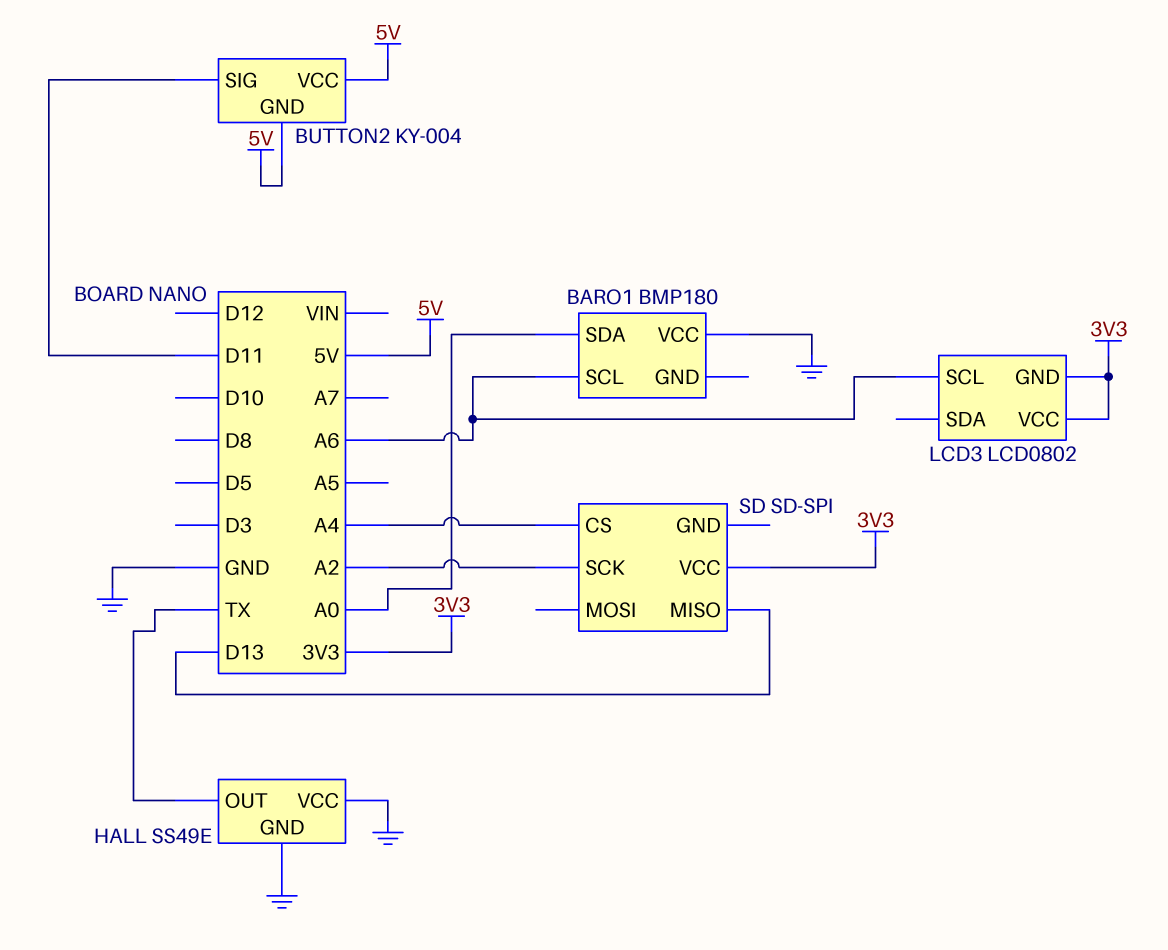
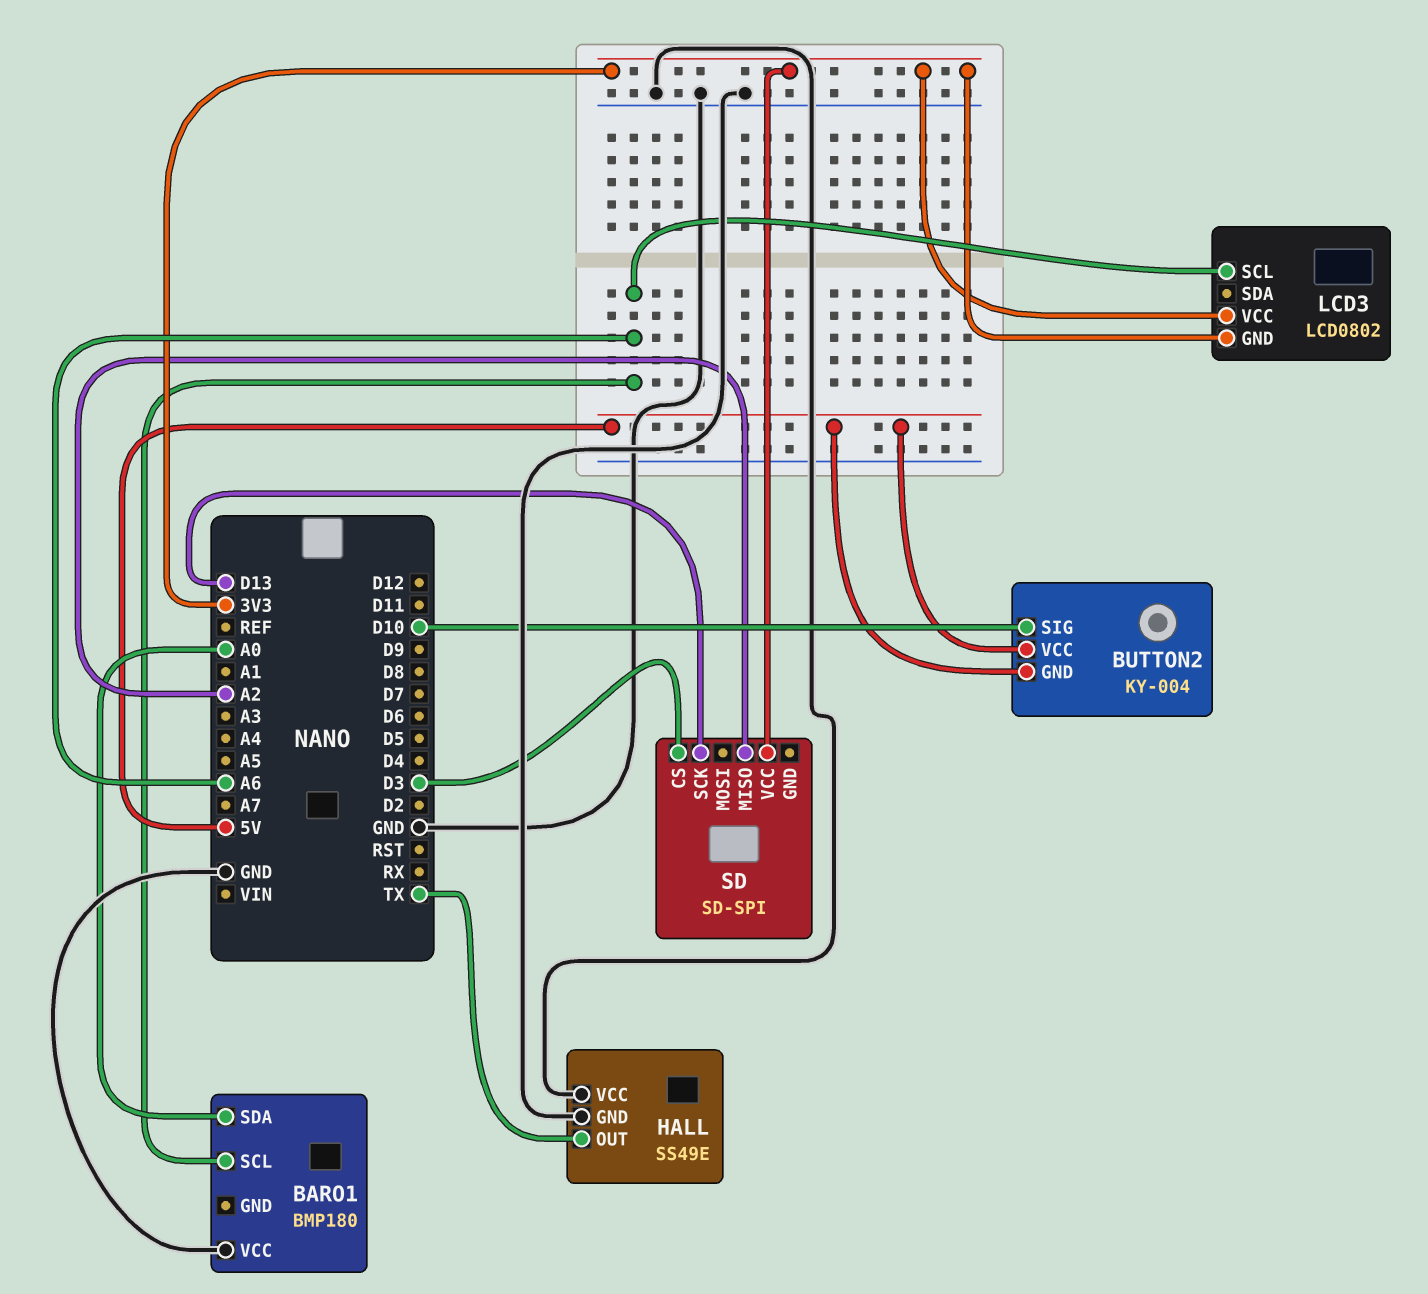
BUTTON2 pin SIG: D11 -> D10
SD pin CS: A4 -> D3
SD pin MISO: D13 -> A2
SD pin SCK: A2 -> D13

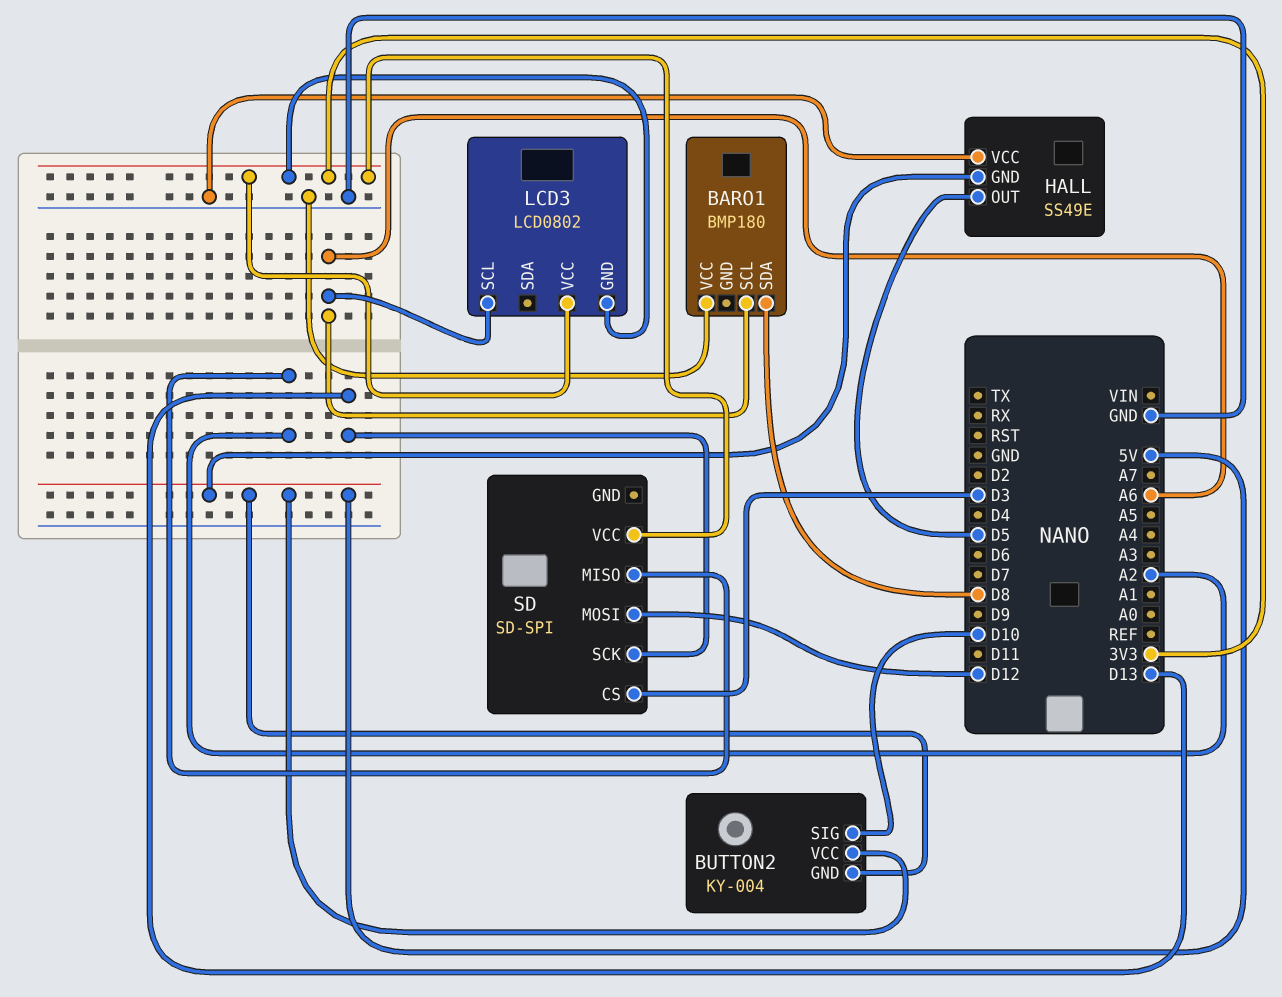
BARO1 pin SDA: A0 -> D8
HALL pin GND: GND -> 5V
HALL pin OUT: TX -> D5
SD pin MOSI: none -> D12

